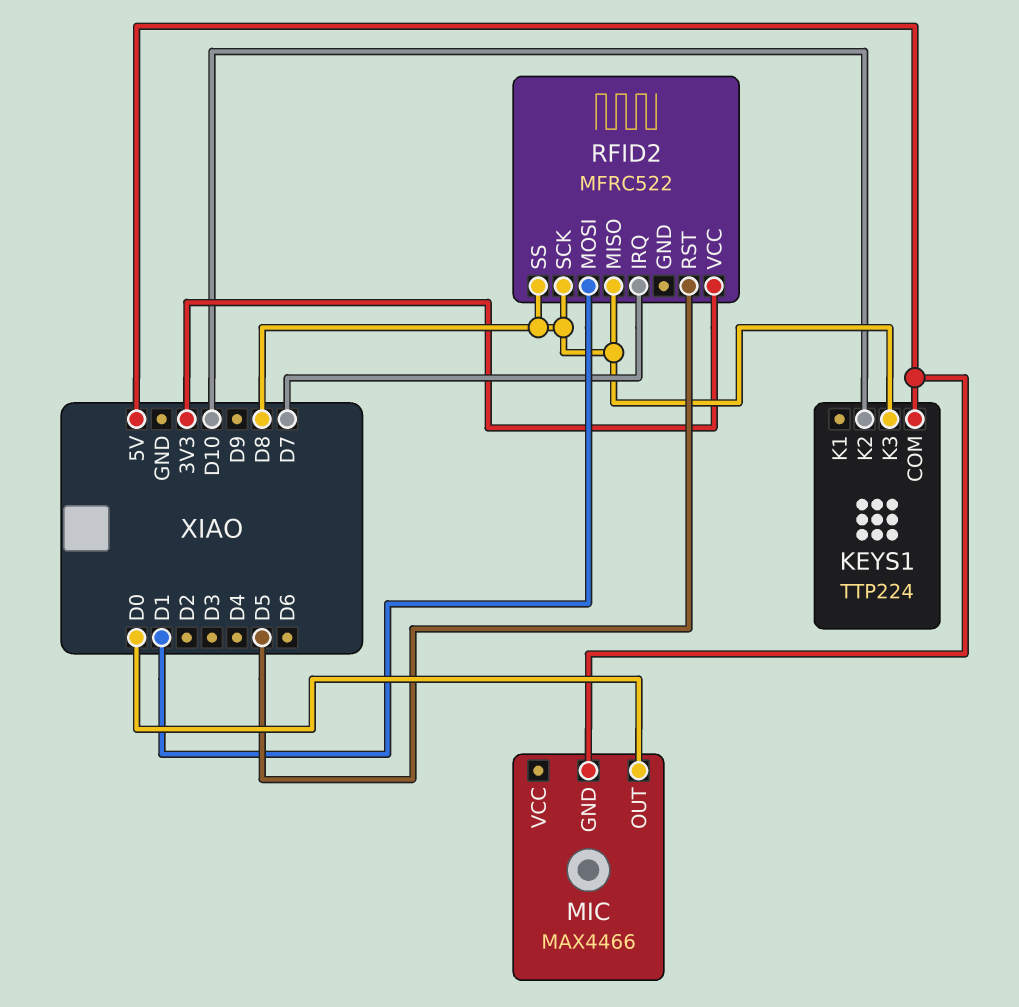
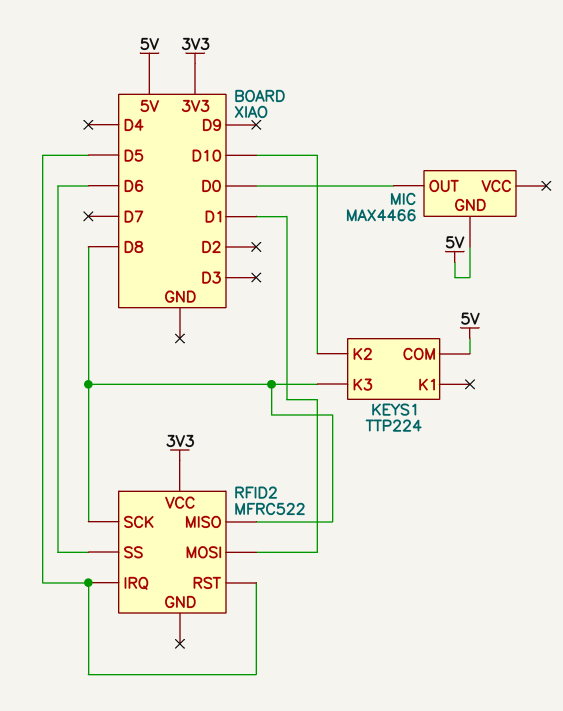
RFID2 pin IRQ: D7 -> D5
RFID2 pin SS: D8 -> D6

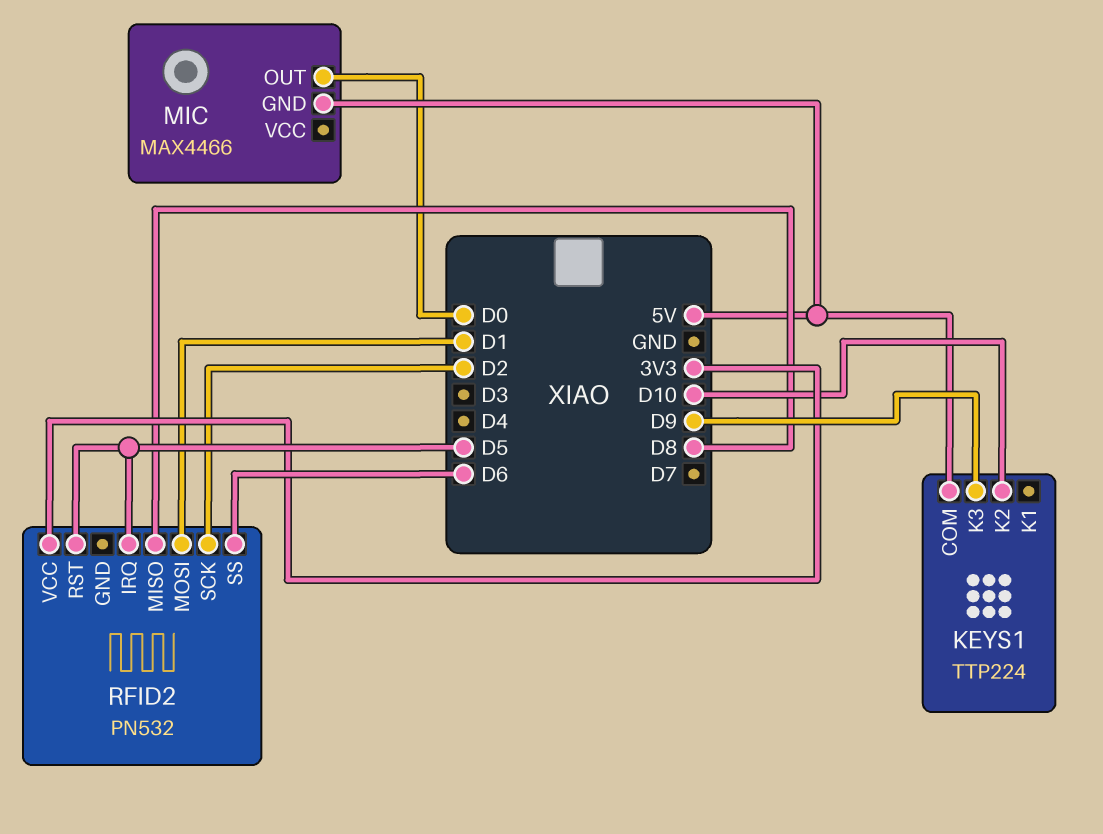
KEYS1 pin K3: D8 -> D9
RFID2: MFRC522 -> PN532
RFID2 pin SCK: D8 -> D2

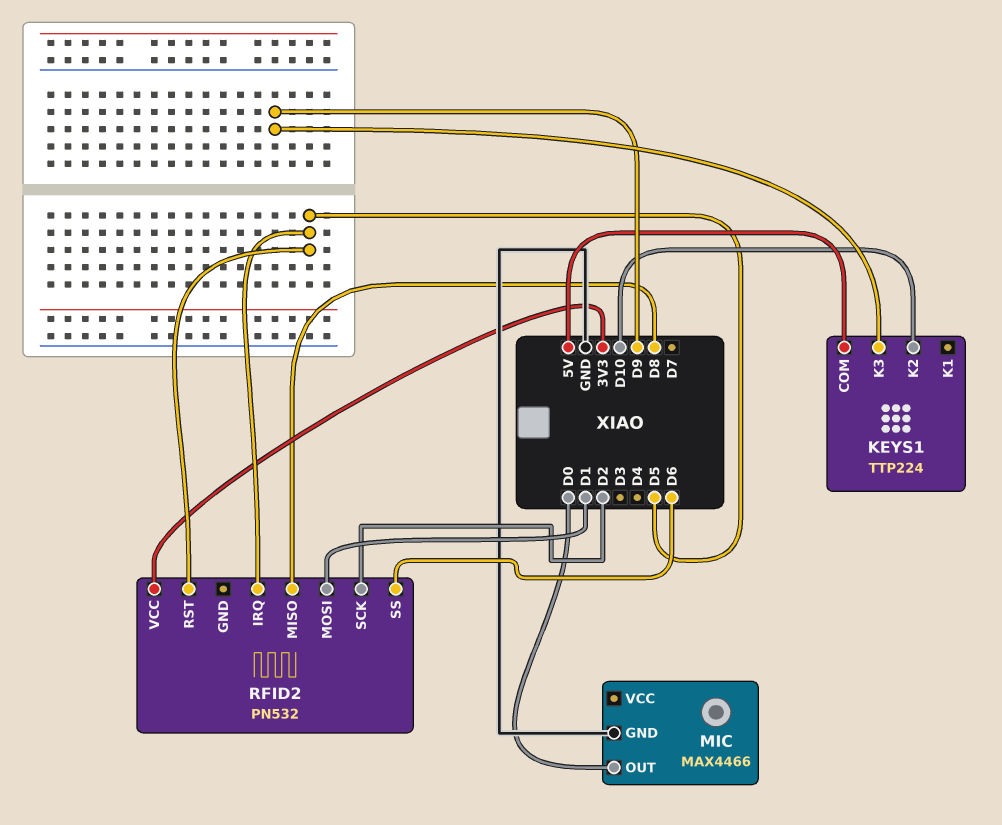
MIC pin GND: 5V -> GND

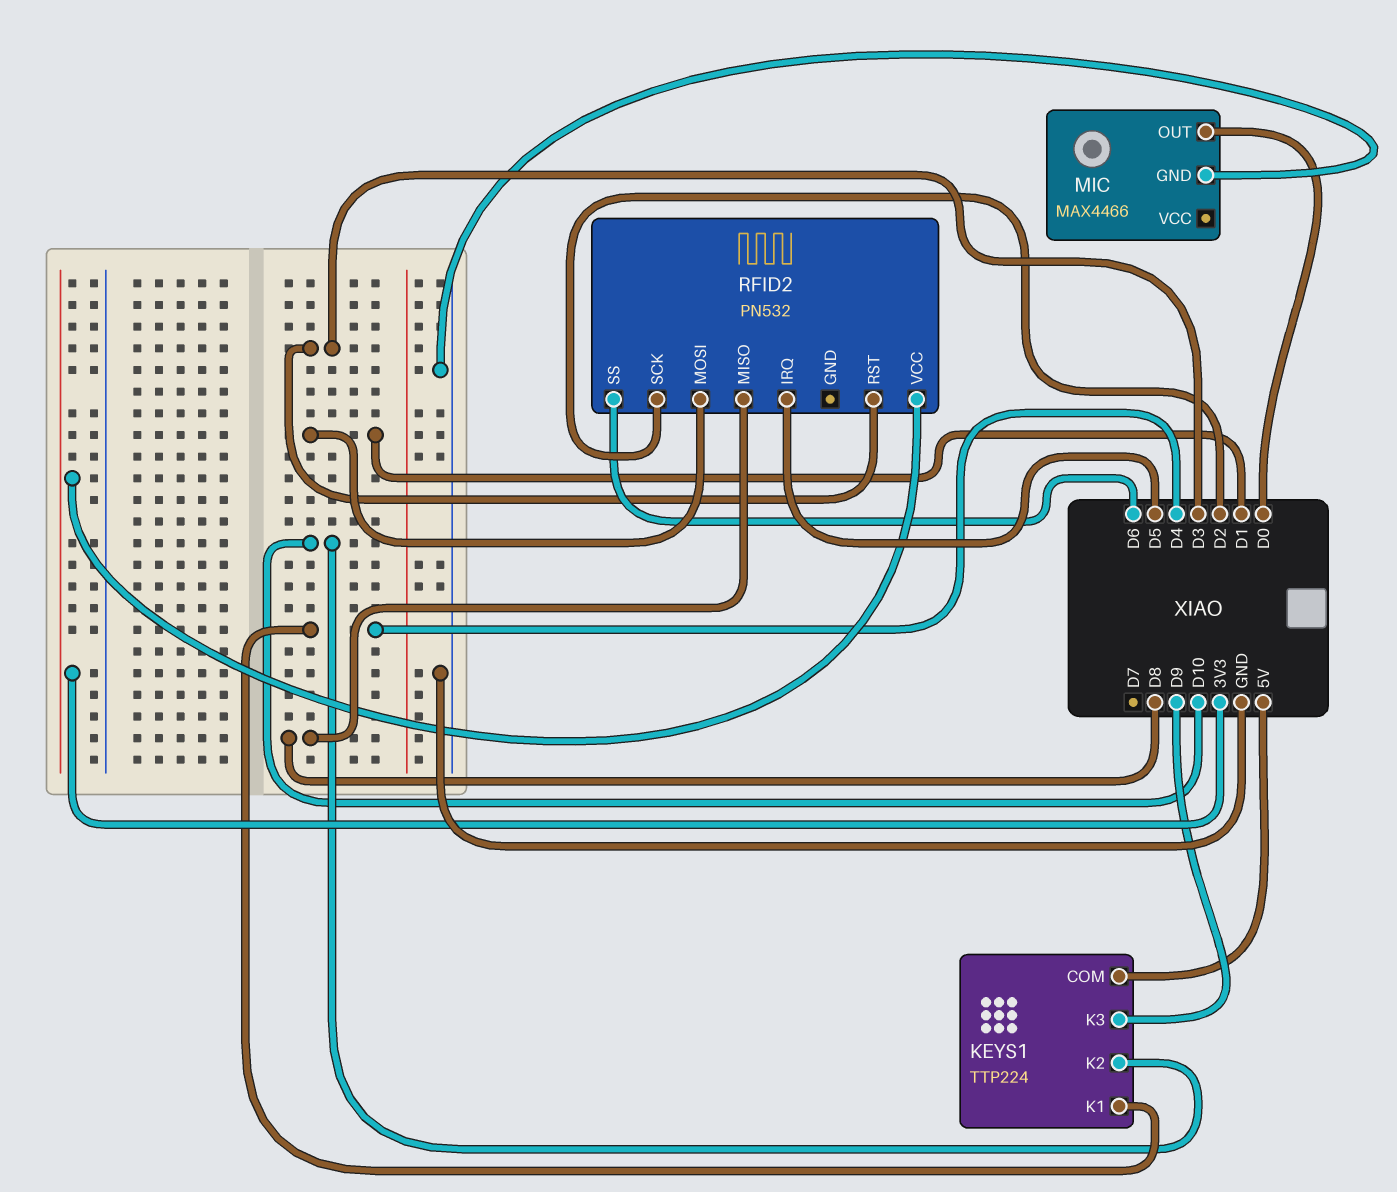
KEYS1 pin K1: none -> D4
RFID2 pin RST: D5 -> D3

